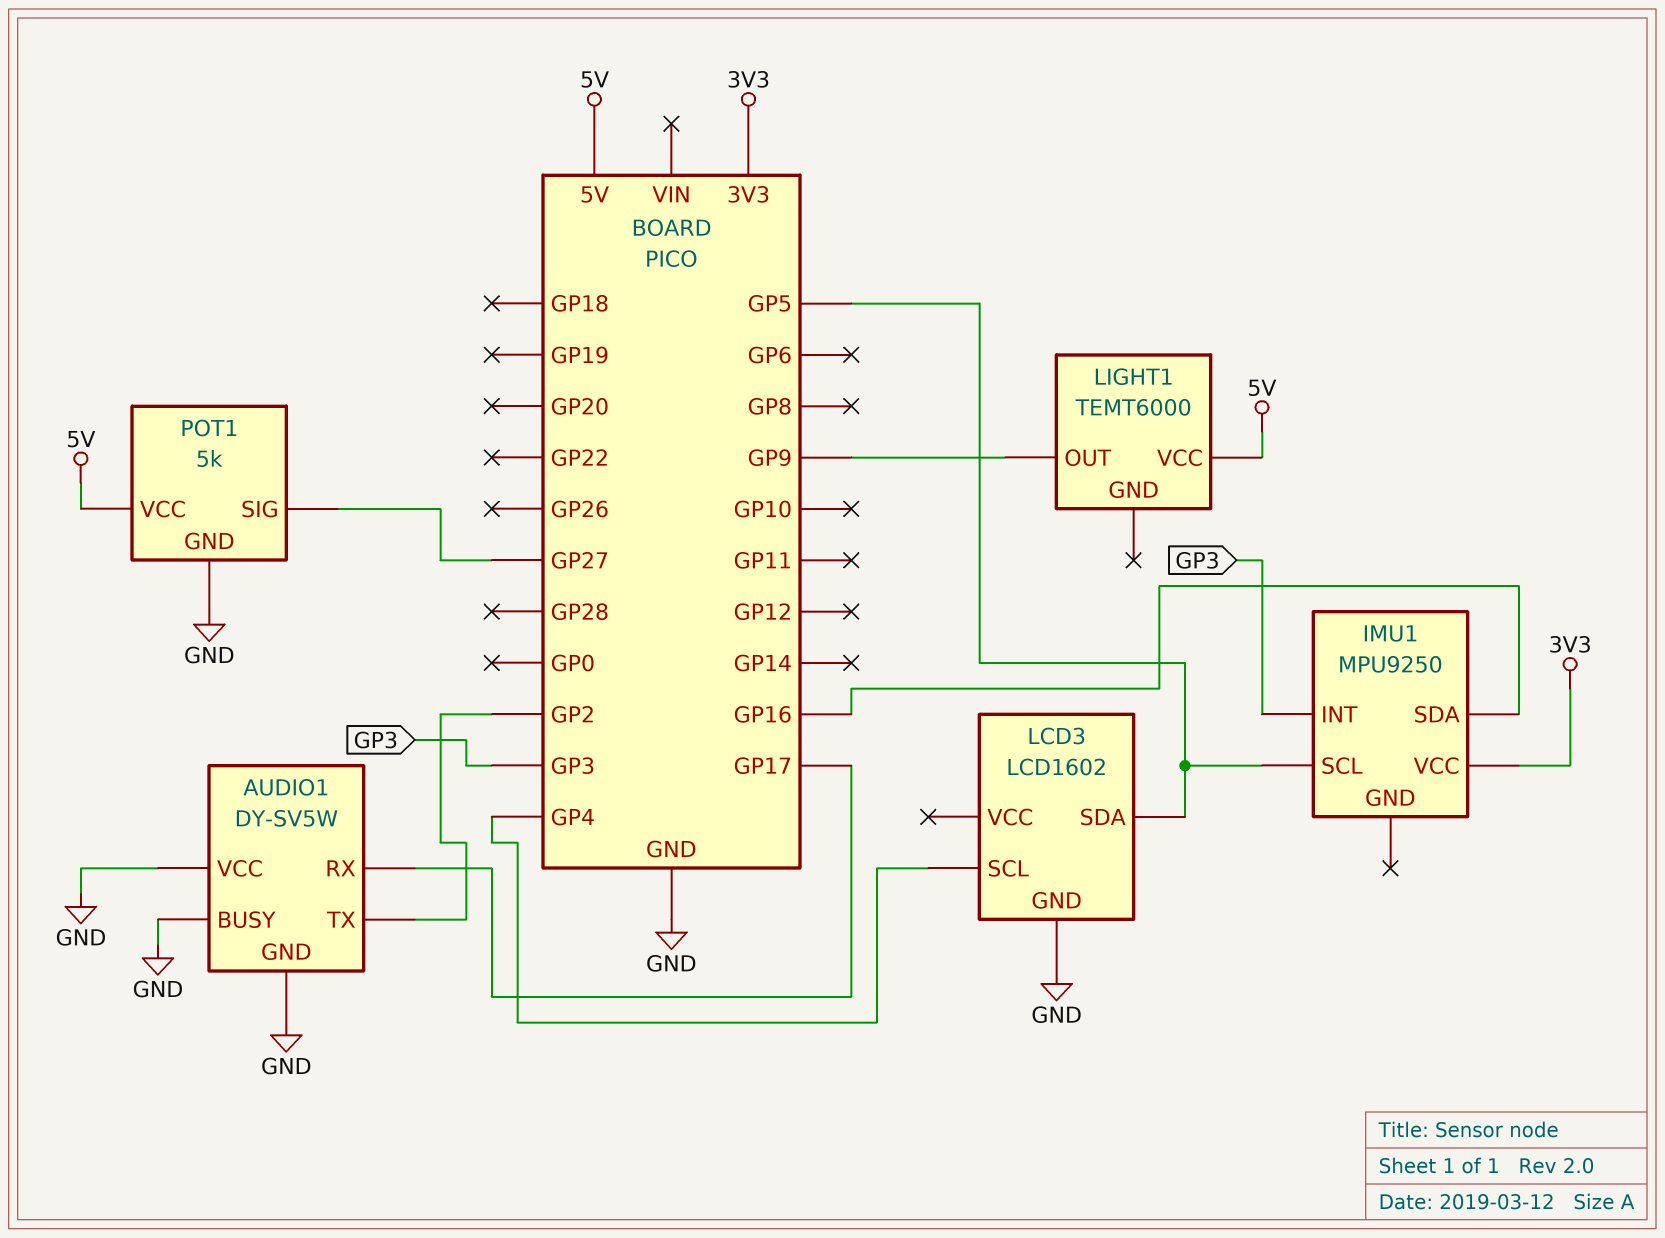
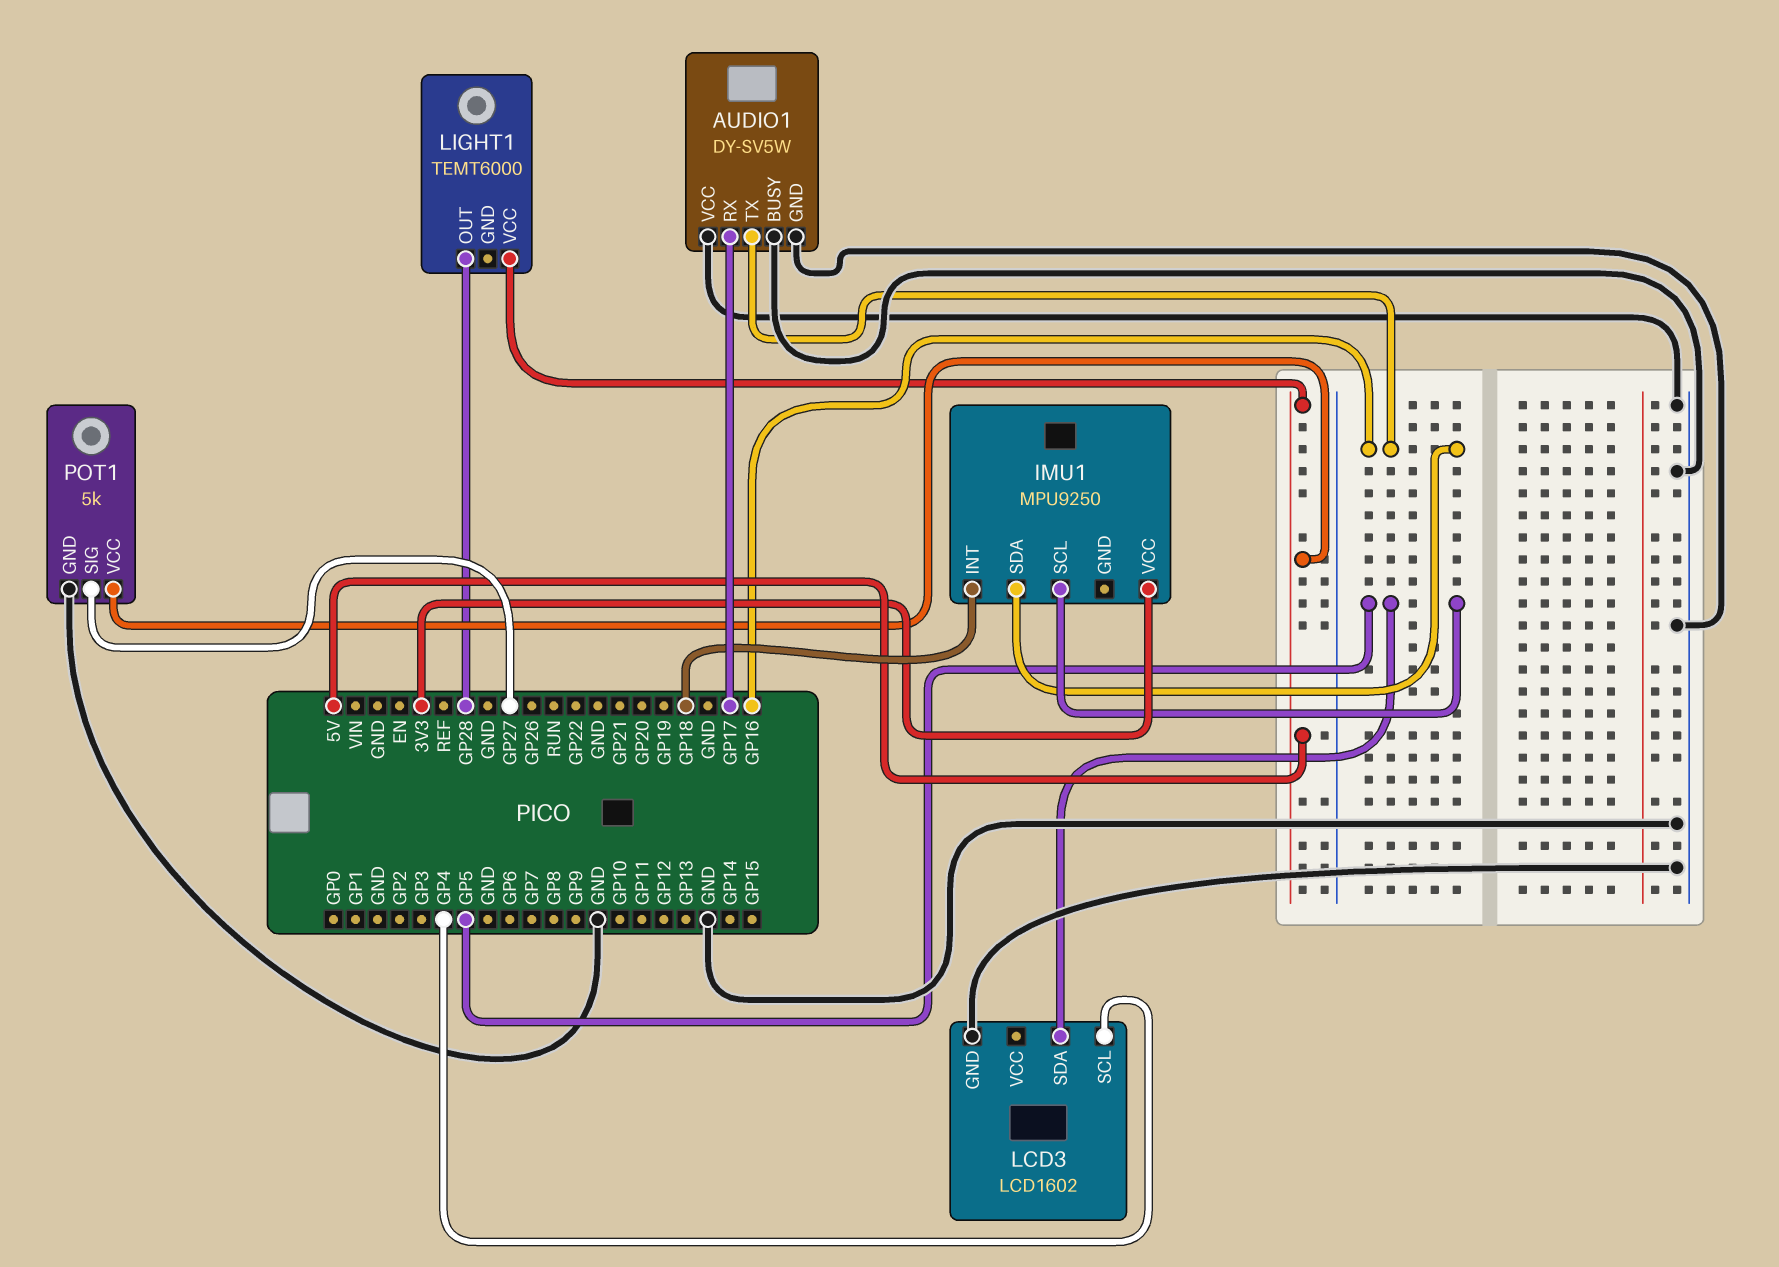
AUDIO1 pin TX: GP2 -> GP16
IMU1 pin INT: GP3 -> GP18
LIGHT1 pin OUT: GP9 -> GP28

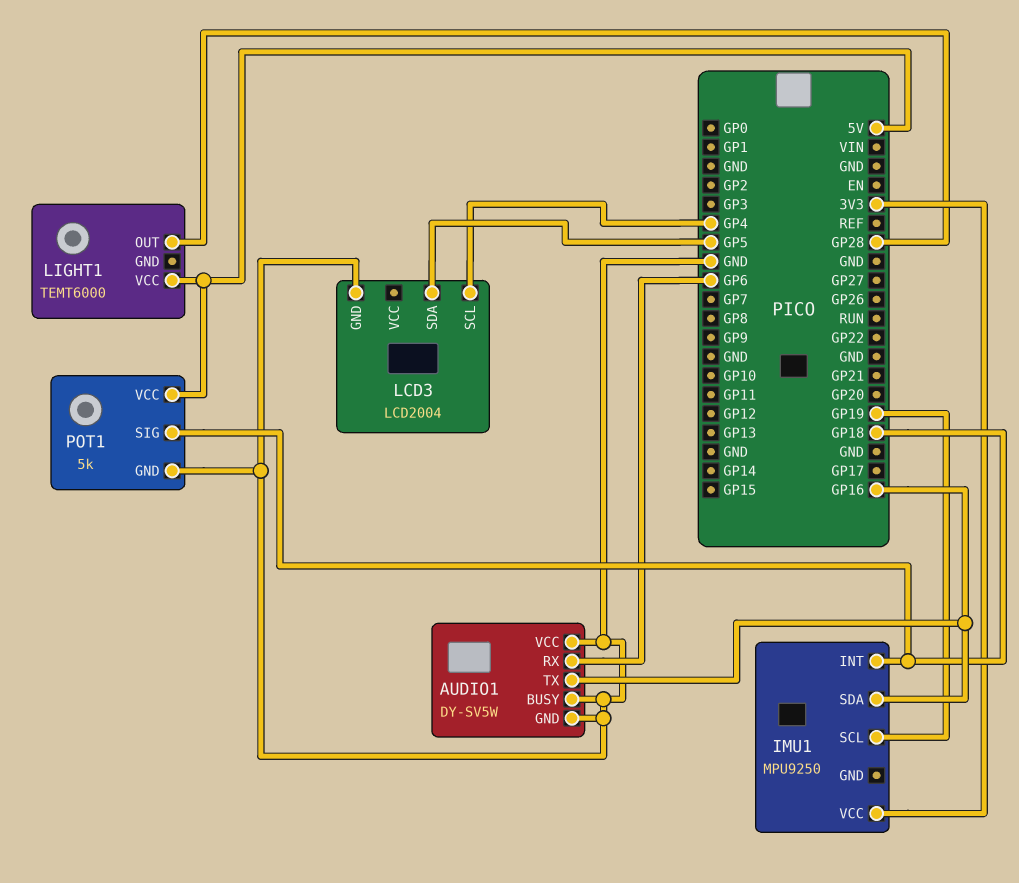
AUDIO1 pin RX: GP17 -> GP6
IMU1 pin SCL: GP5 -> GP19
LCD3: LCD1602 -> LCD2004
POT1 pin SIG: GP27 -> GP18

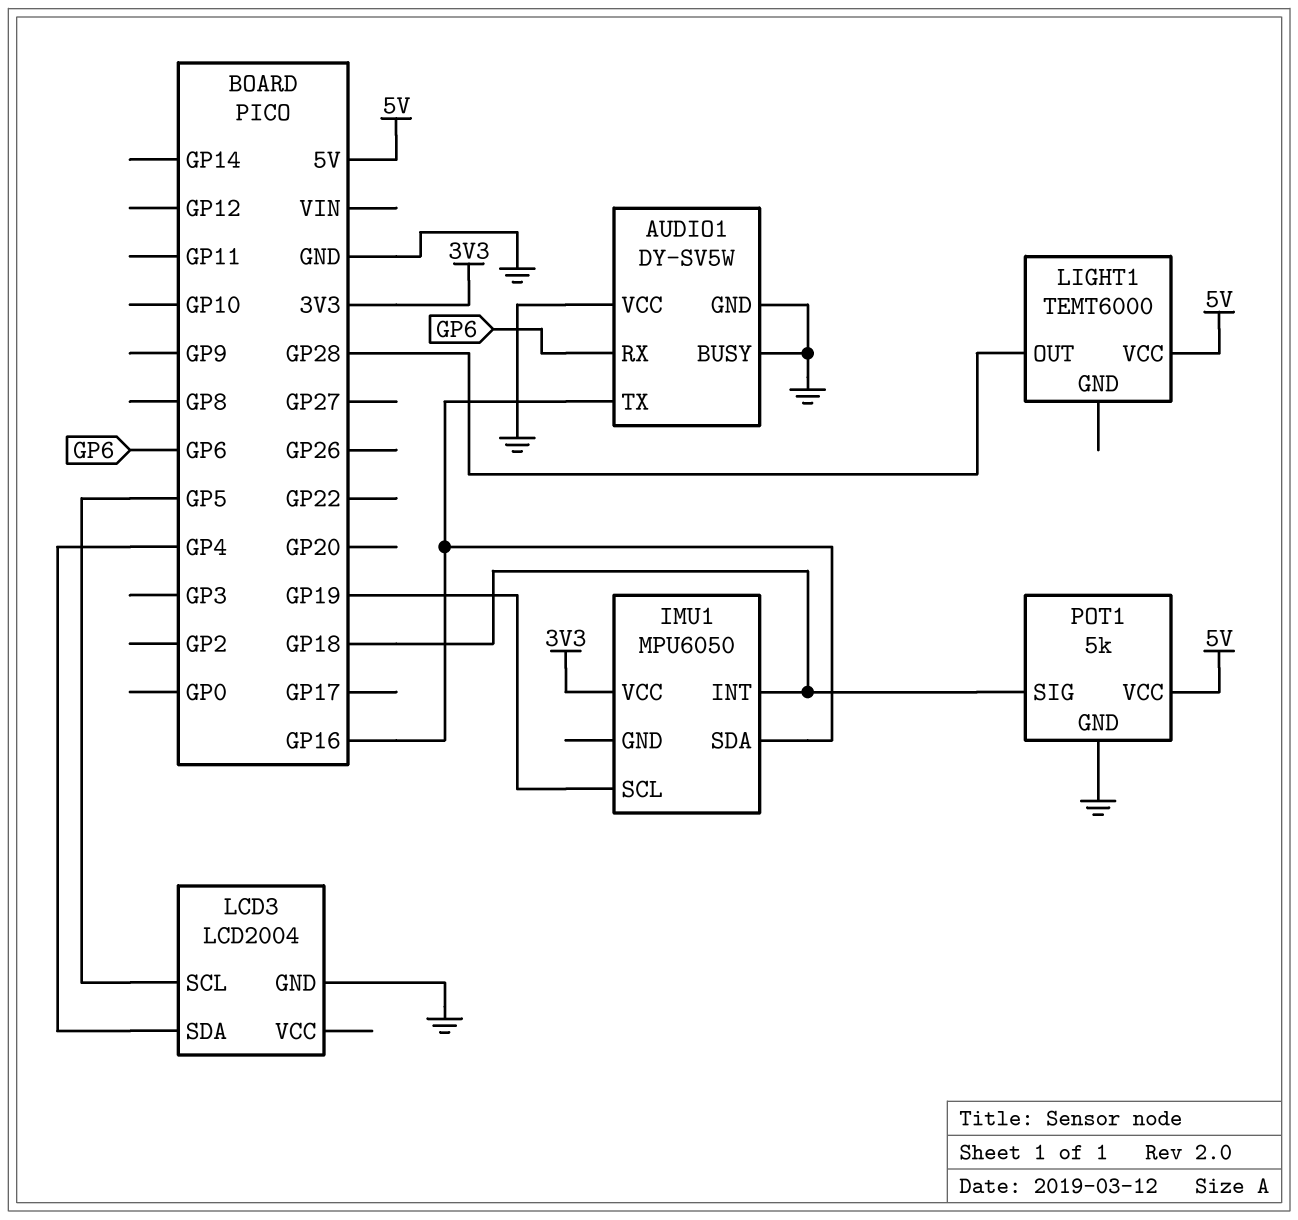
IMU1: MPU9250 -> MPU6050
LCD3 pin SCL: GP4 -> GP5
LCD3 pin SDA: GP5 -> GP4

